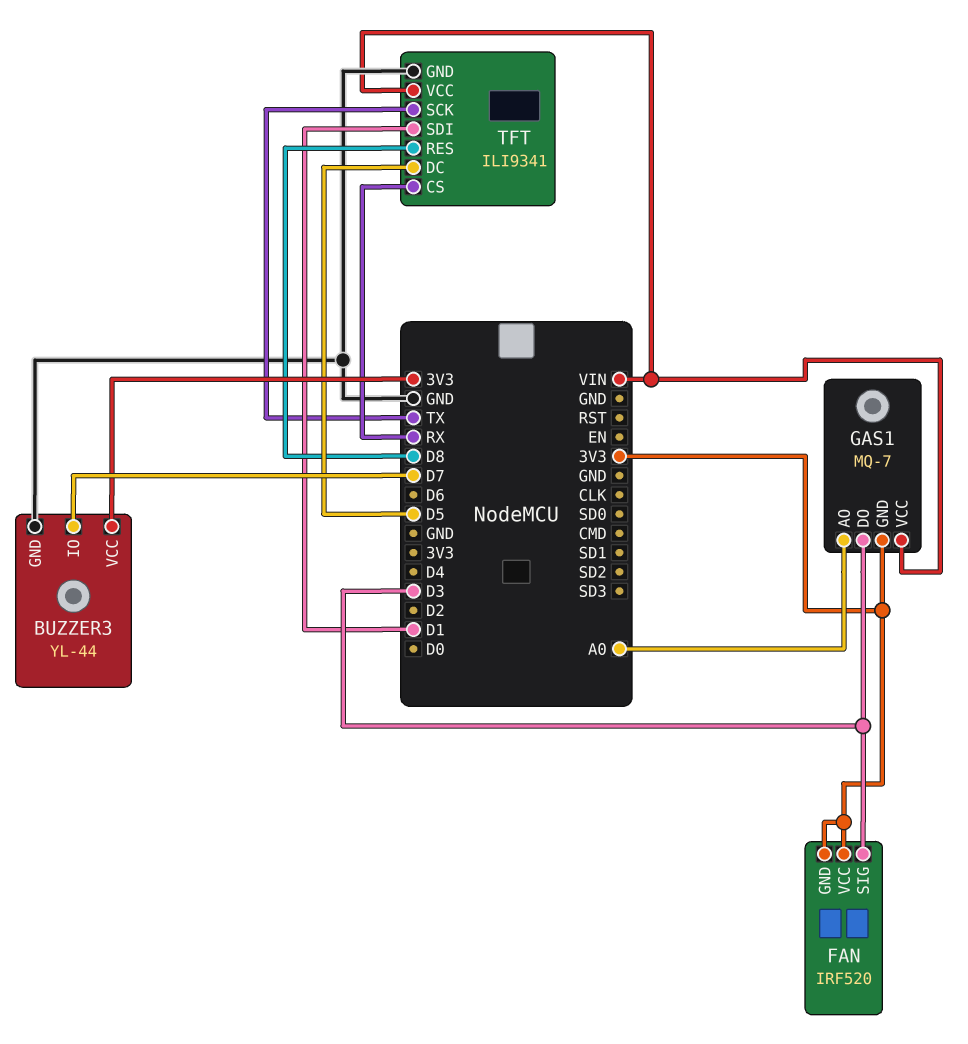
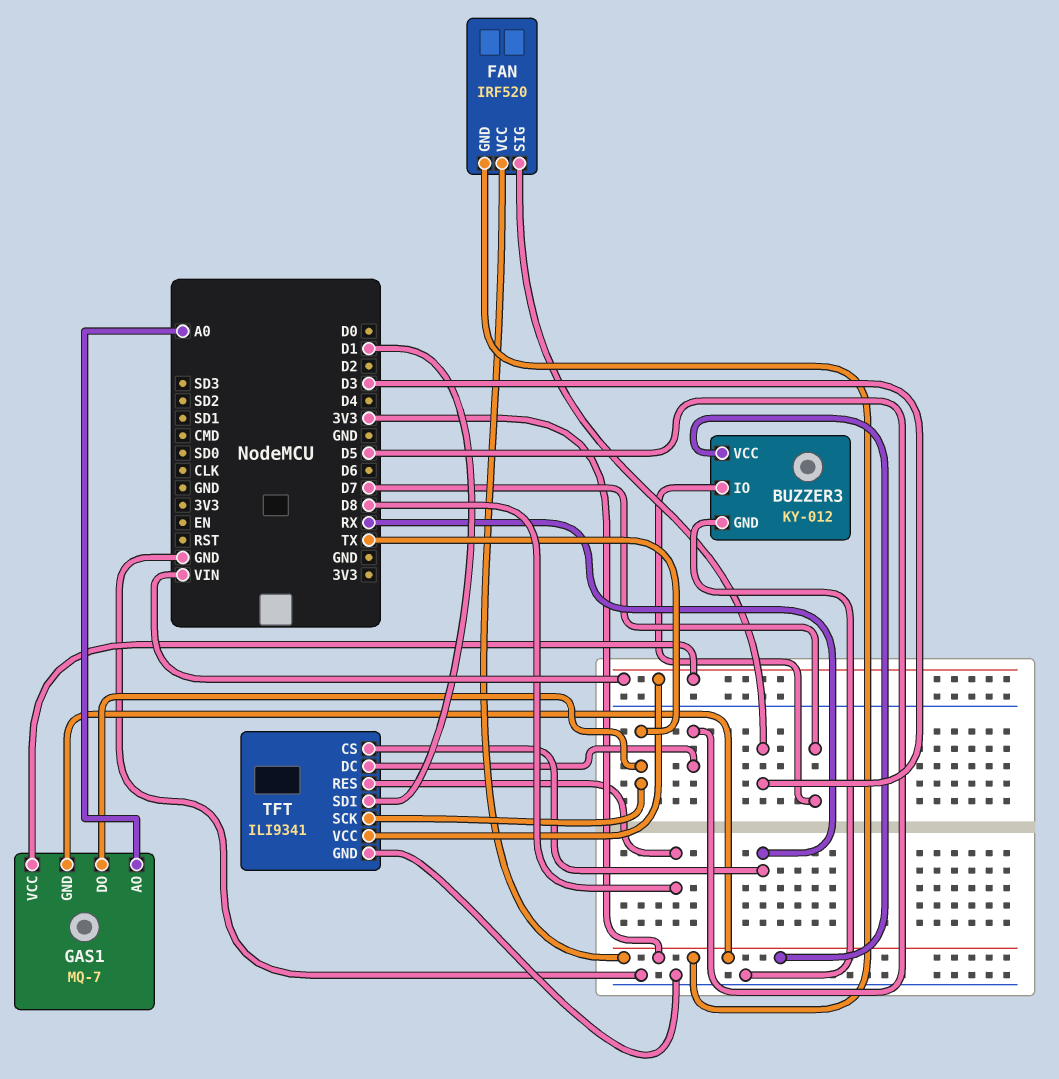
BUZZER3: YL-44 -> KY-012
GAS1 pin DO: D3 -> TX

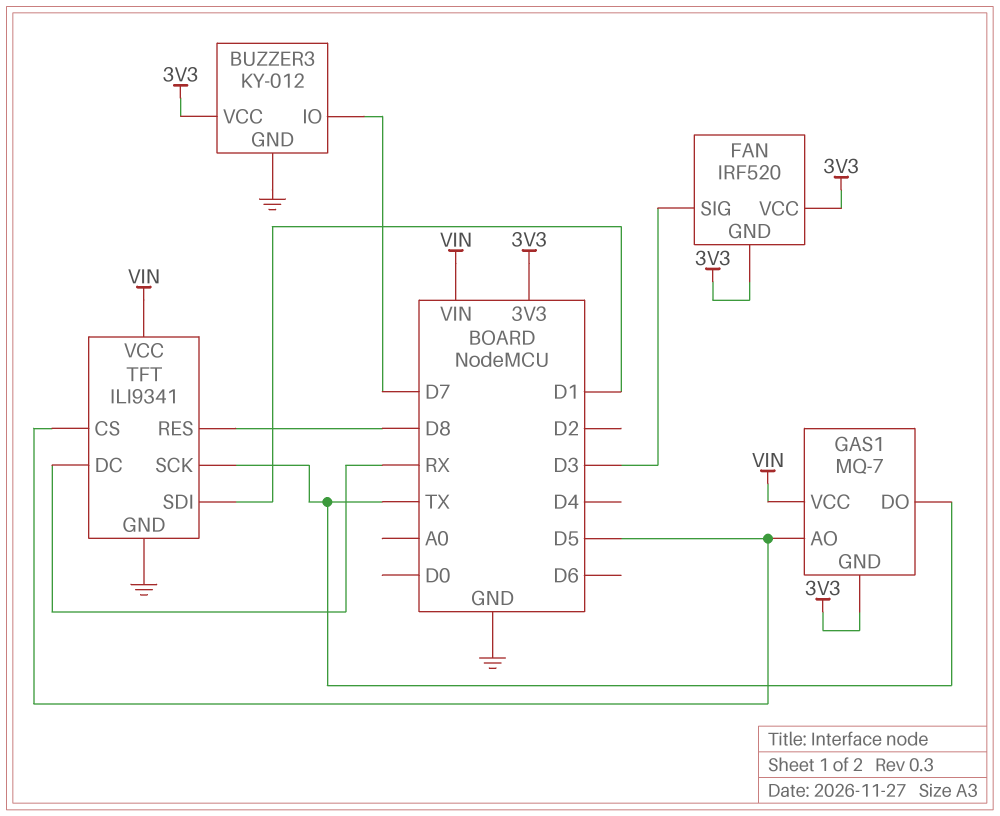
GAS1 pin AO: A0 -> D5
TFT pin CS: RX -> D5
TFT pin DC: D5 -> RX

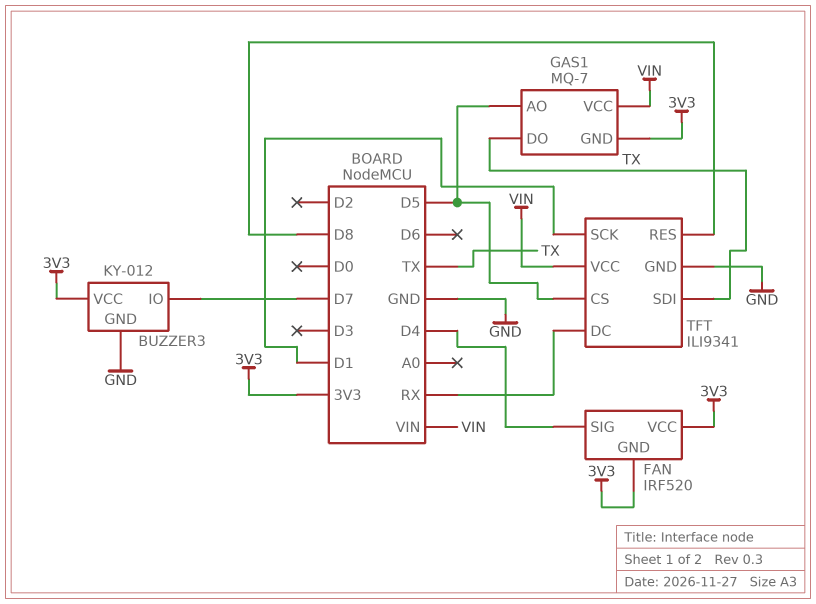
FAN pin SIG: D3 -> D4
TFT pin SCK: TX -> D1
TFT pin SDI: D1 -> TX

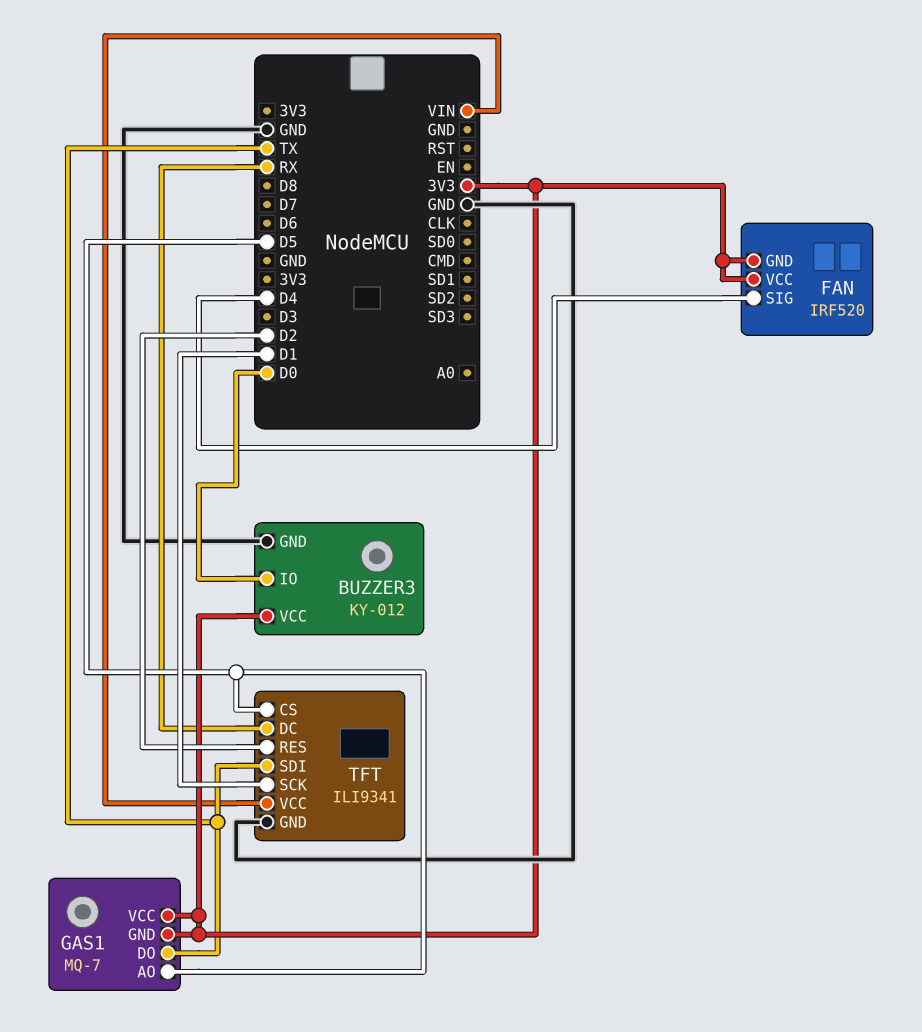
BUZZER3 pin IO: D7 -> D0
GAS1 pin VCC: VIN -> 3V3
TFT pin RES: D8 -> D2

